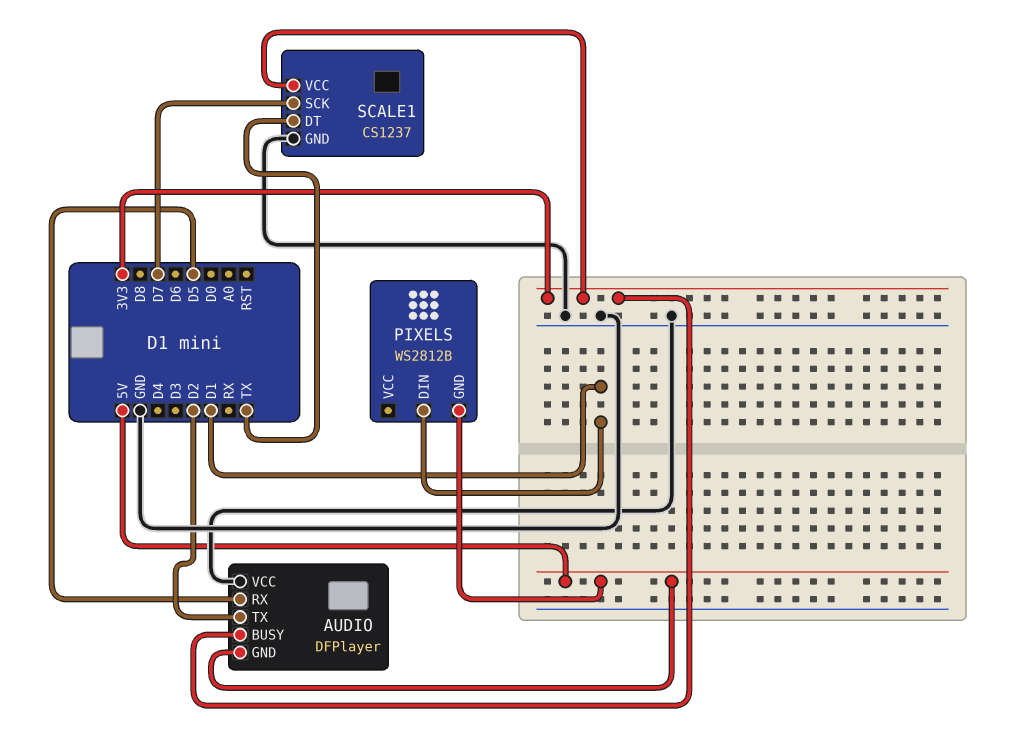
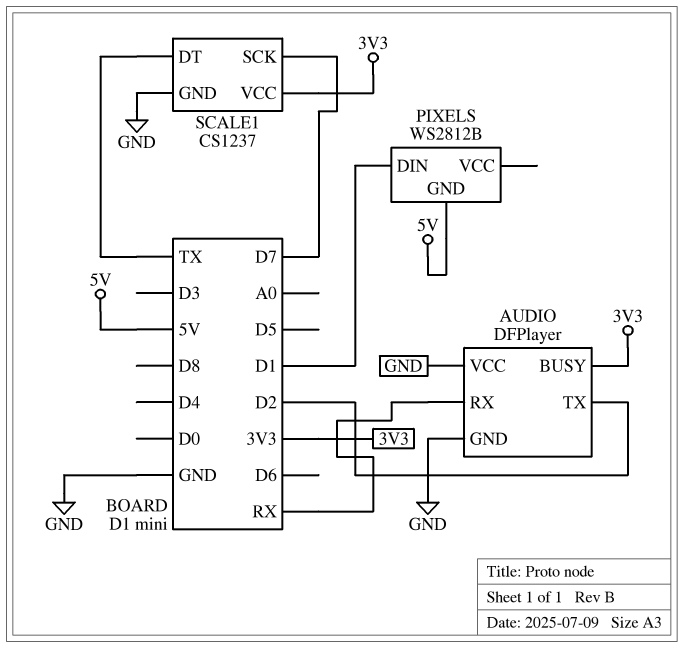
AUDIO pin GND: 5V -> GND
AUDIO pin RX: D5 -> RX

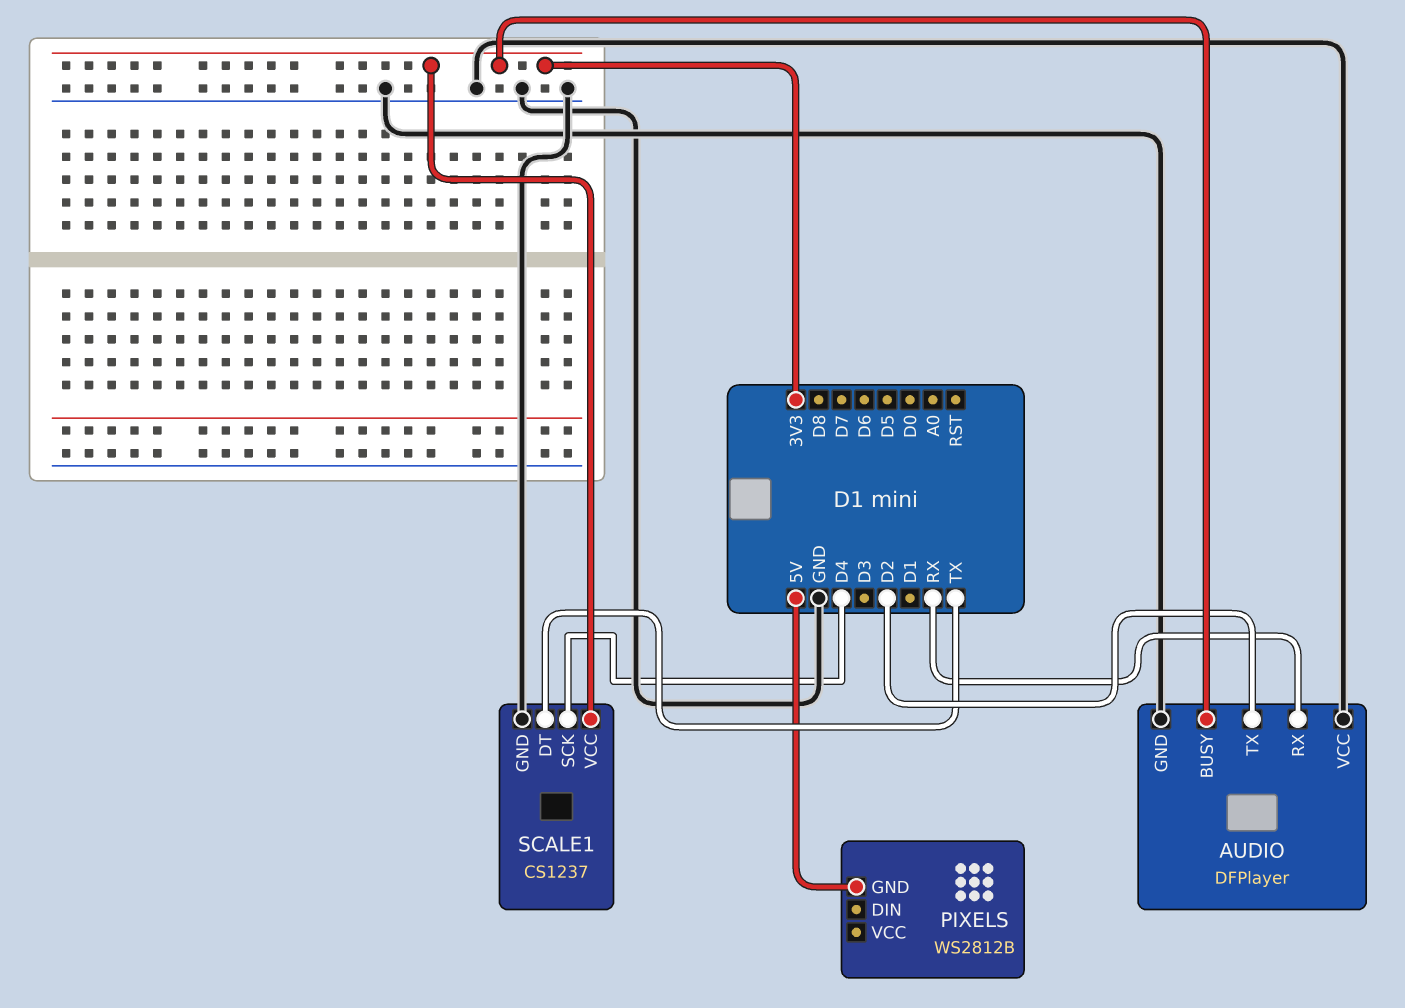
PIXELS pin DIN: D1 -> none
SCALE1 pin SCK: D7 -> D4

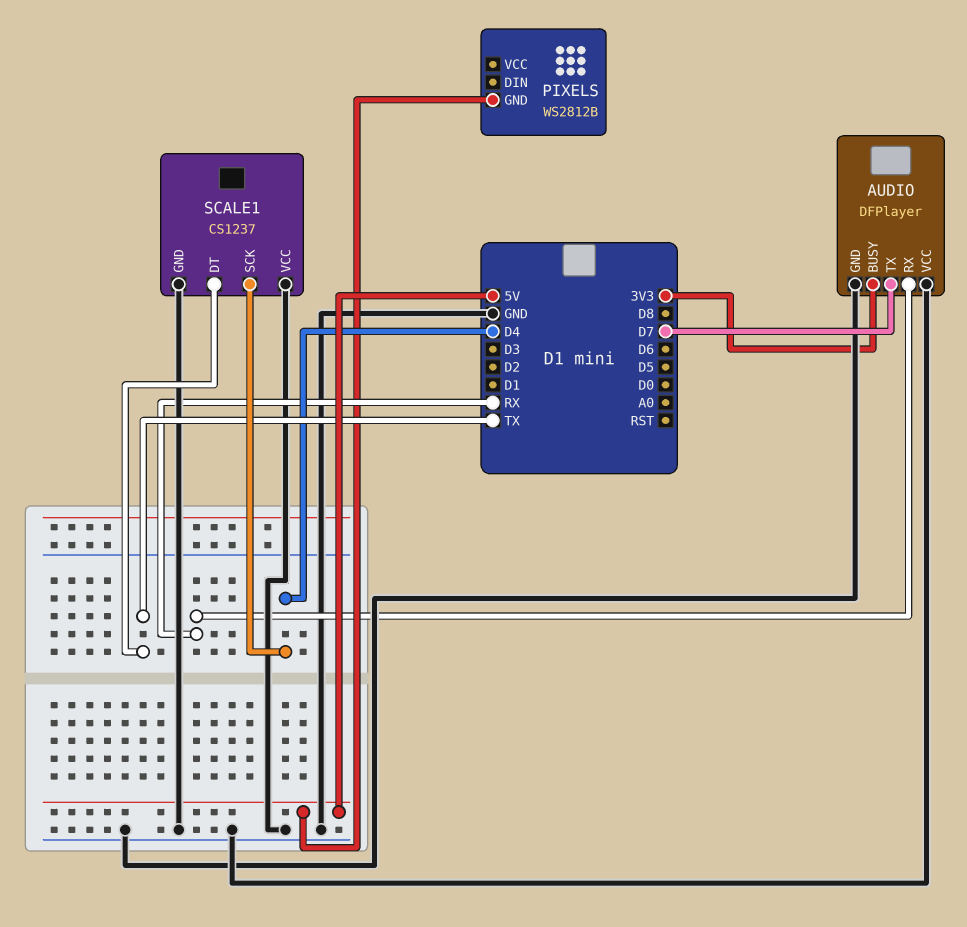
AUDIO pin TX: D2 -> D7
SCALE1 pin VCC: 3V3 -> GND

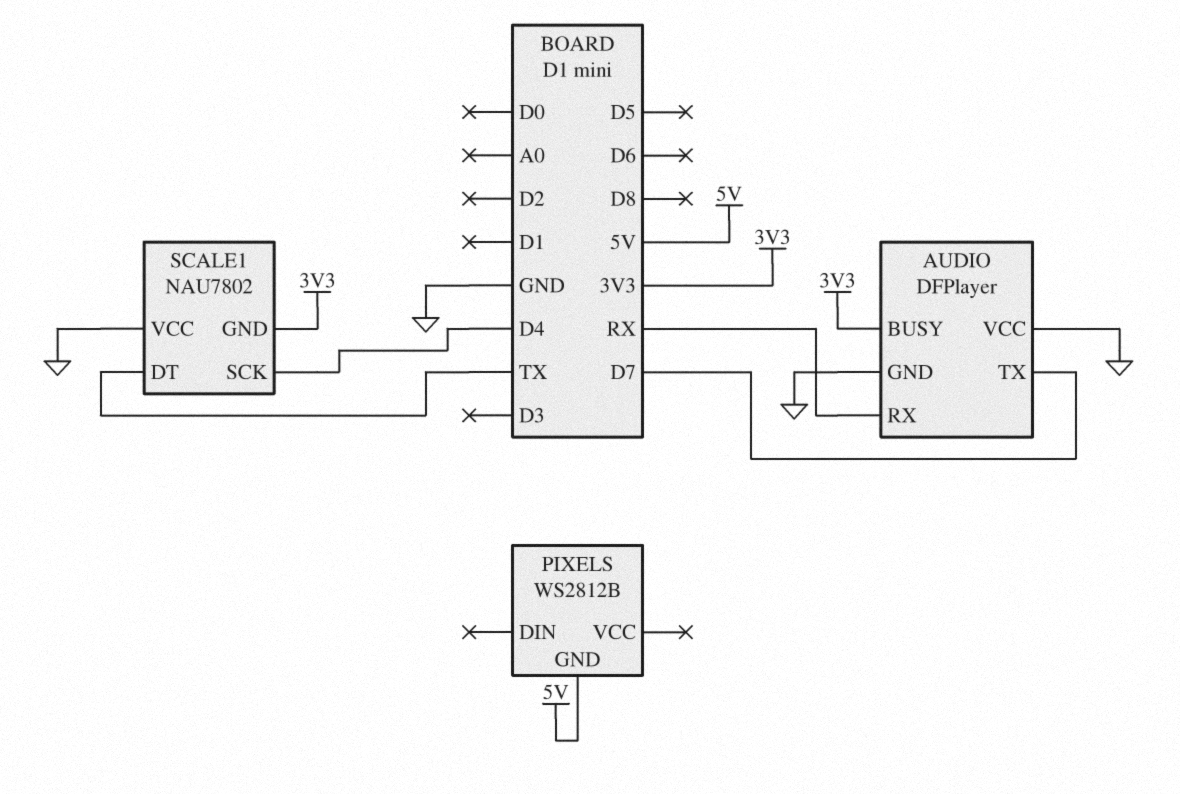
SCALE1: CS1237 -> NAU7802
SCALE1 pin GND: GND -> 3V3

